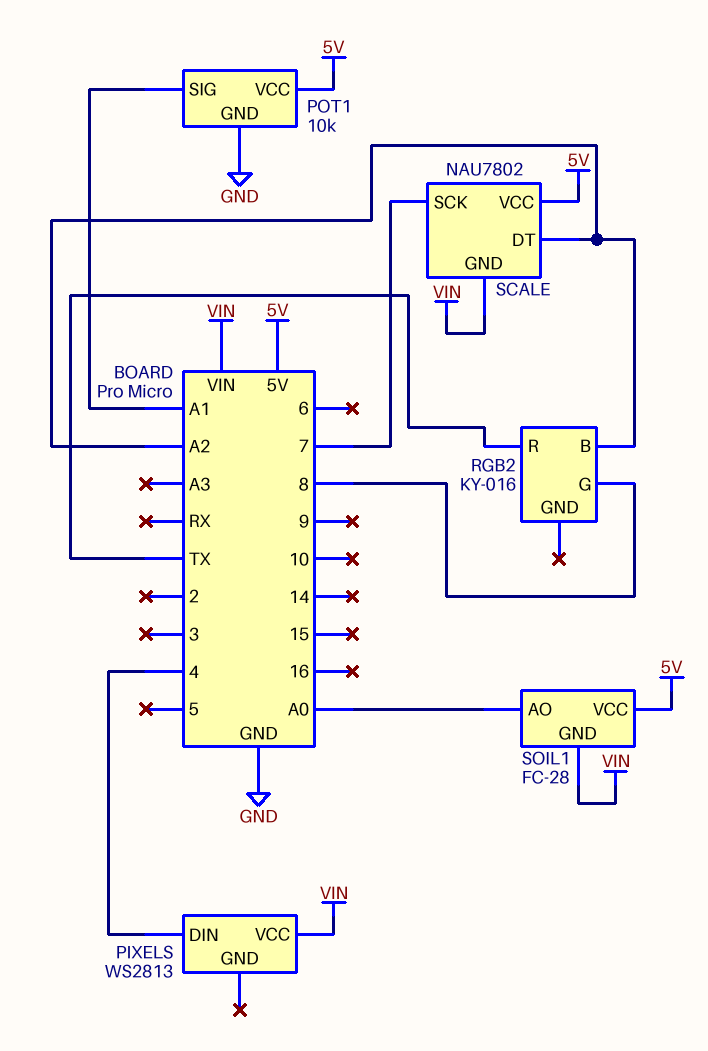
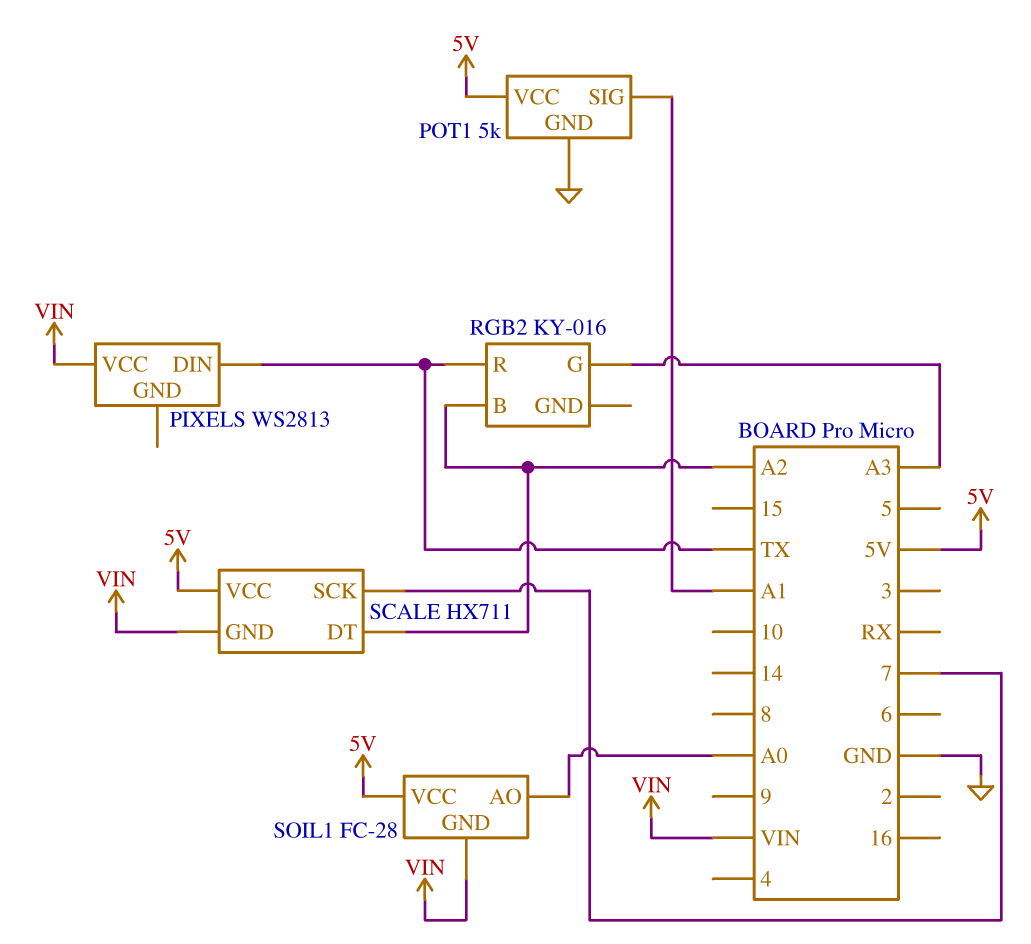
PIXELS pin DIN: 4 -> TX
POT1: 10k -> 5k
RGB2 pin G: 8 -> A3
SCALE: NAU7802 -> HX711

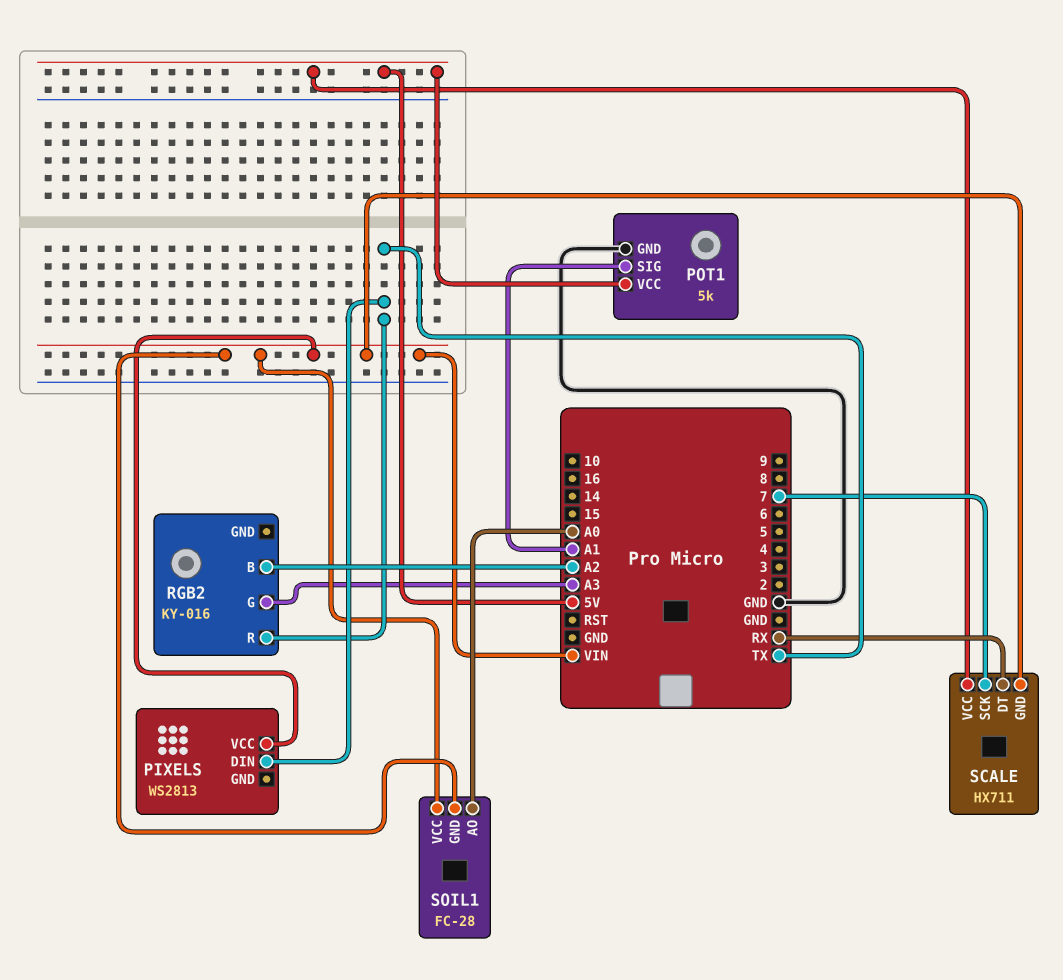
SCALE pin DT: A2 -> RX
SOIL1 pin VCC: 5V -> VIN

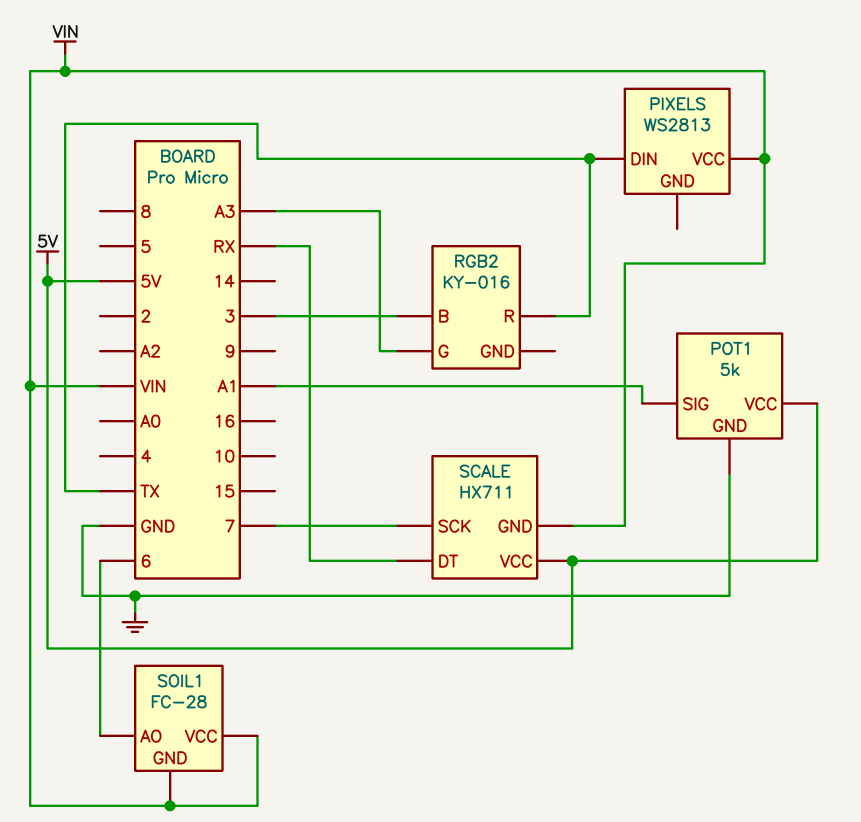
RGB2 pin B: A2 -> 3
SOIL1 pin AO: A0 -> 6

